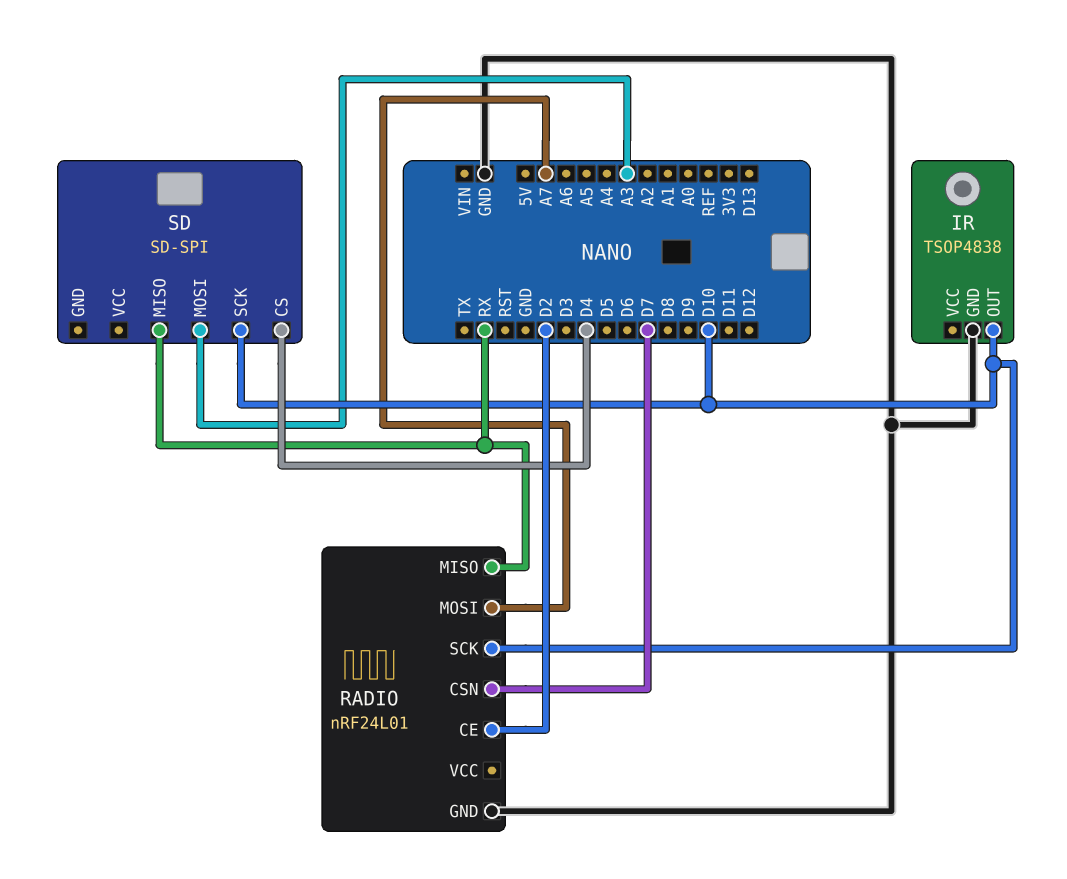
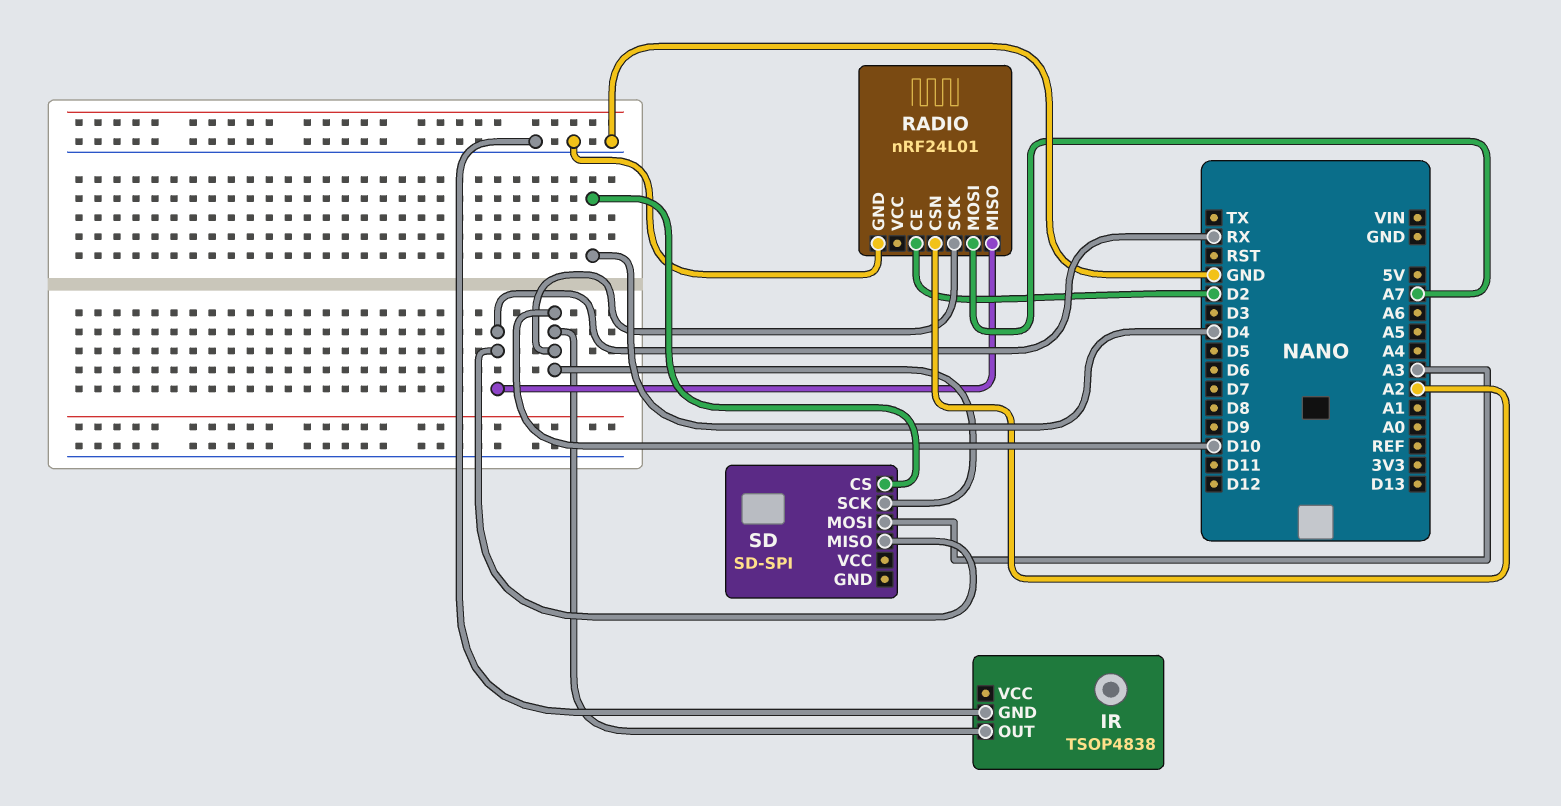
RADIO pin CSN: D7 -> A2

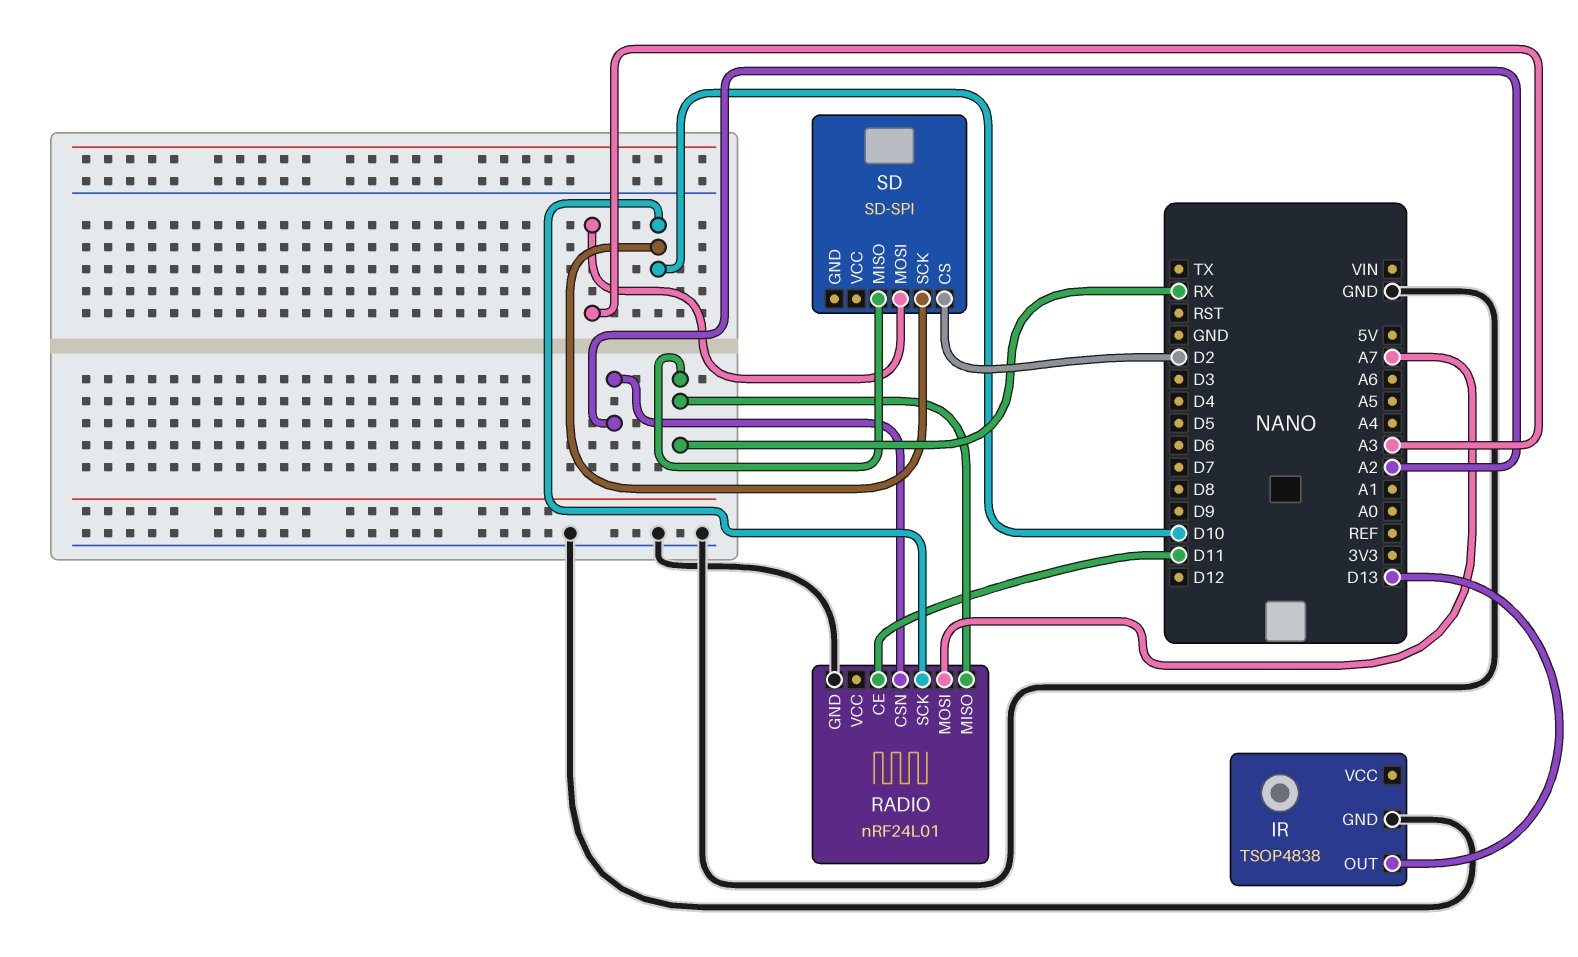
IR pin OUT: D10 -> D13
RADIO pin CE: D2 -> D11
SD pin CS: D4 -> D2

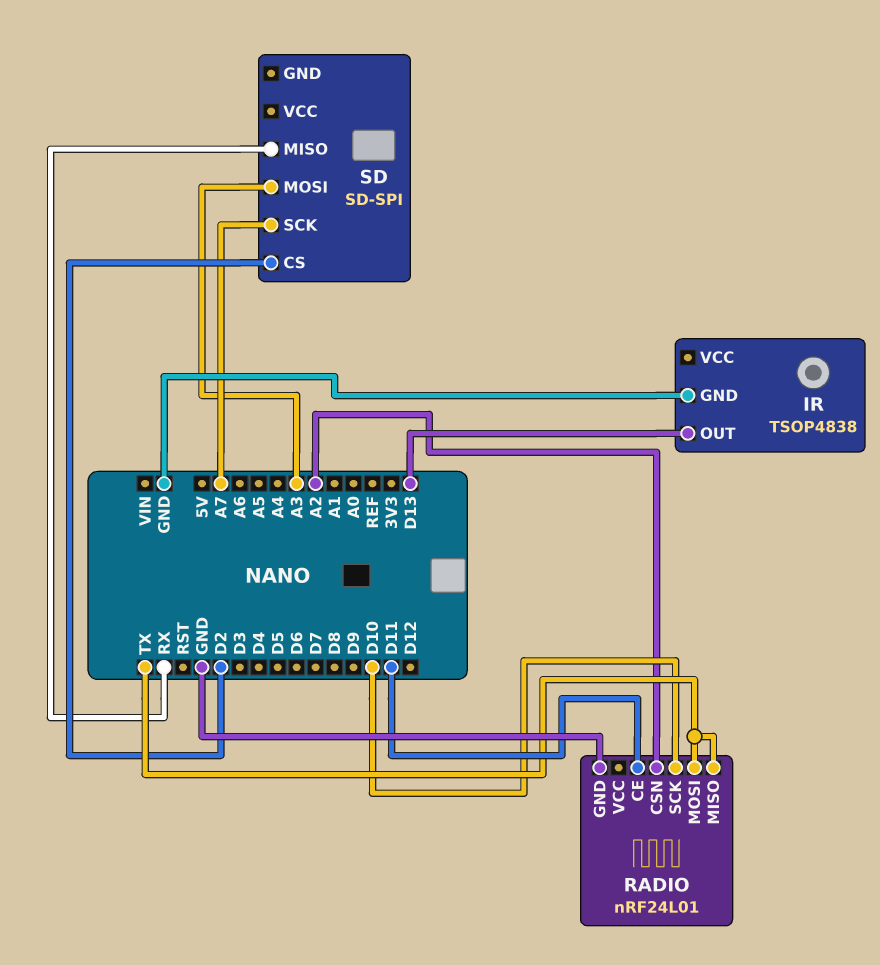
RADIO pin MISO: RX -> TX
RADIO pin MOSI: A7 -> TX
SD pin SCK: D10 -> A7

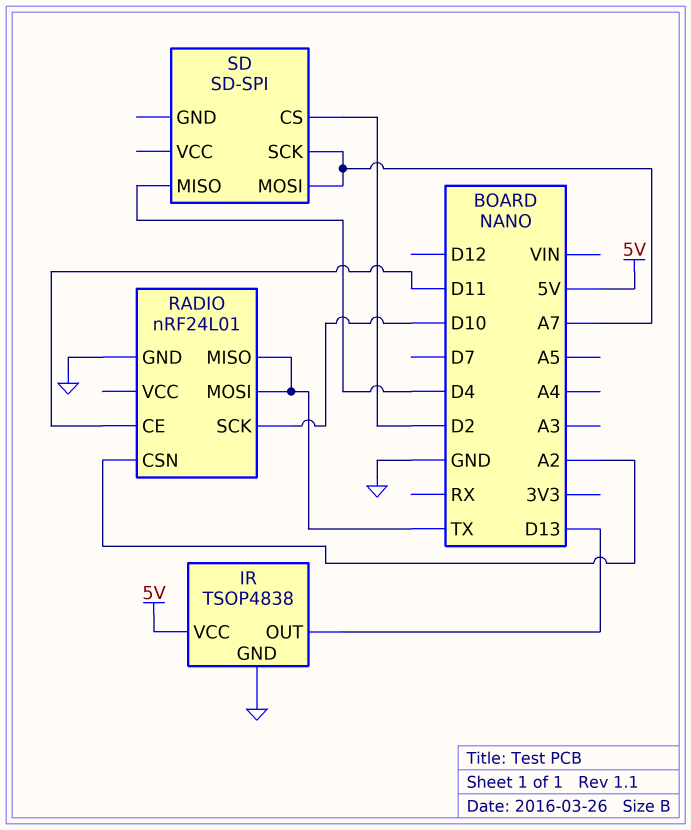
IR pin VCC: none -> 5V
SD pin MISO: RX -> D4
SD pin MOSI: A3 -> A7

